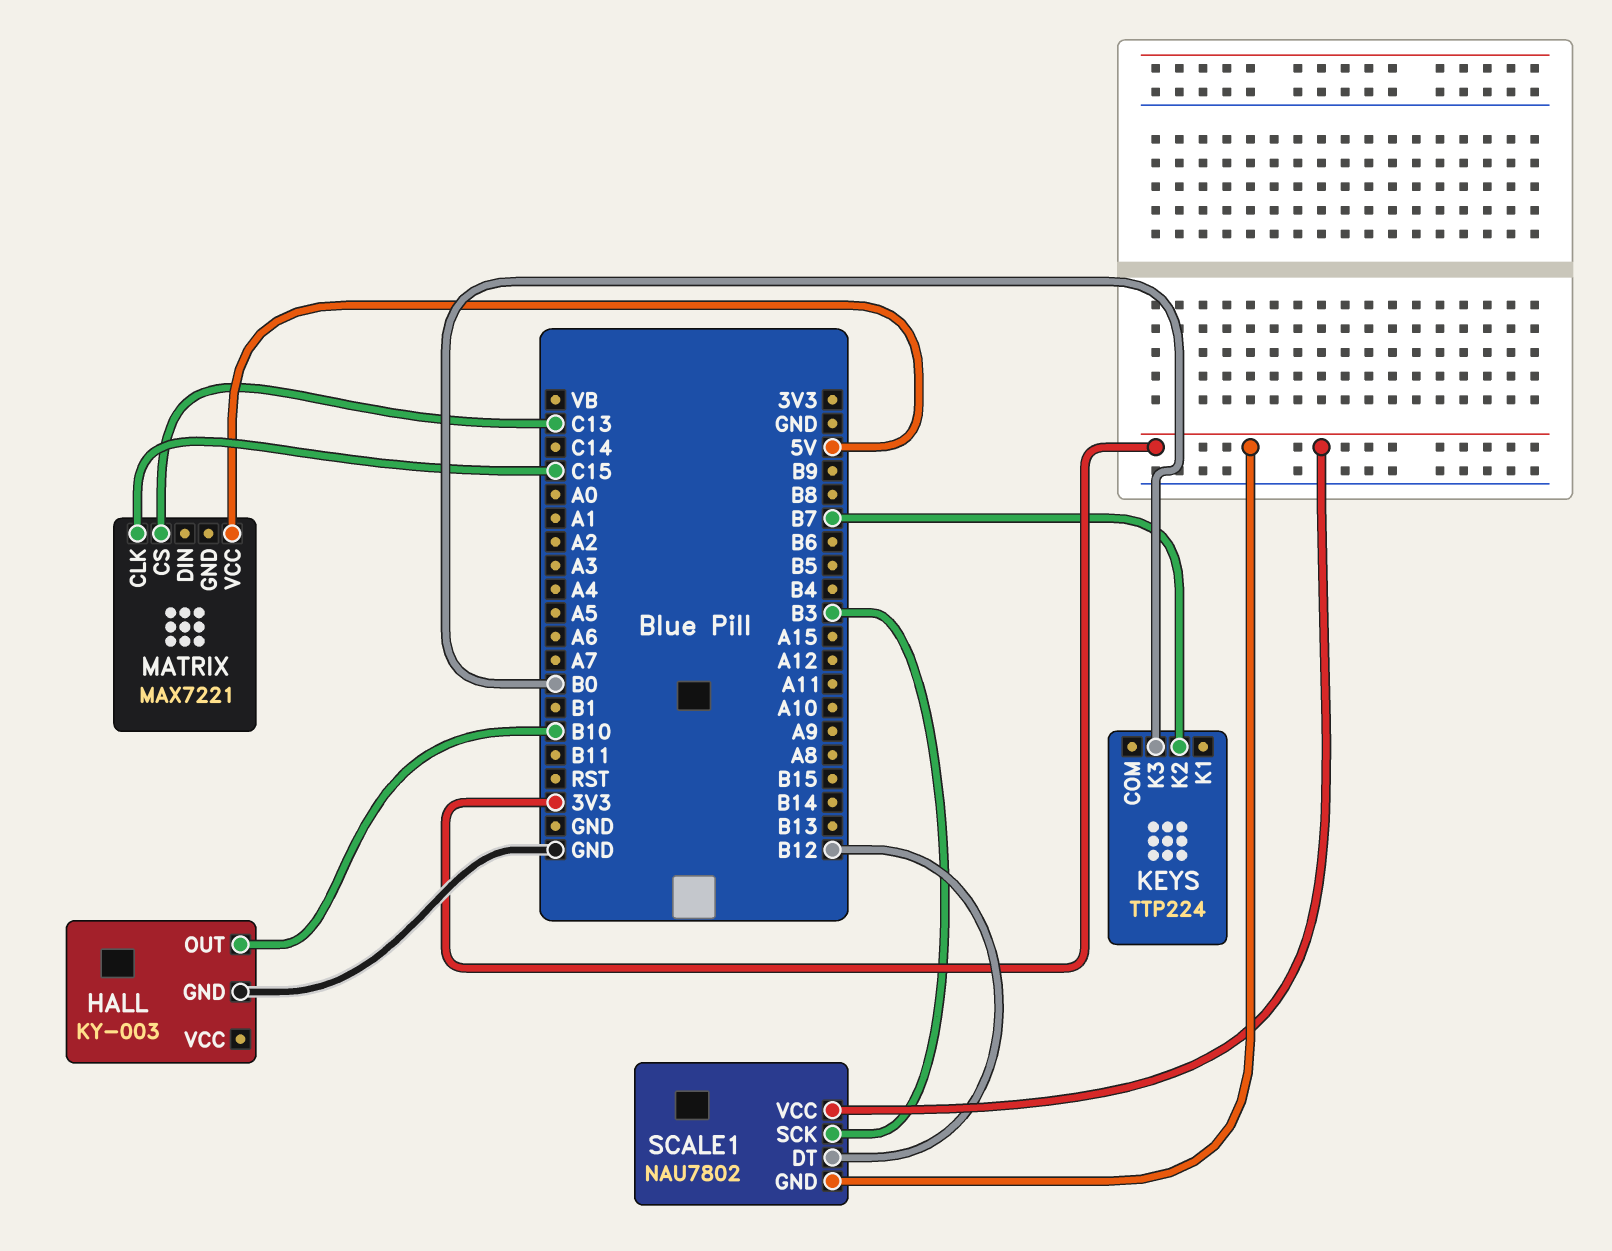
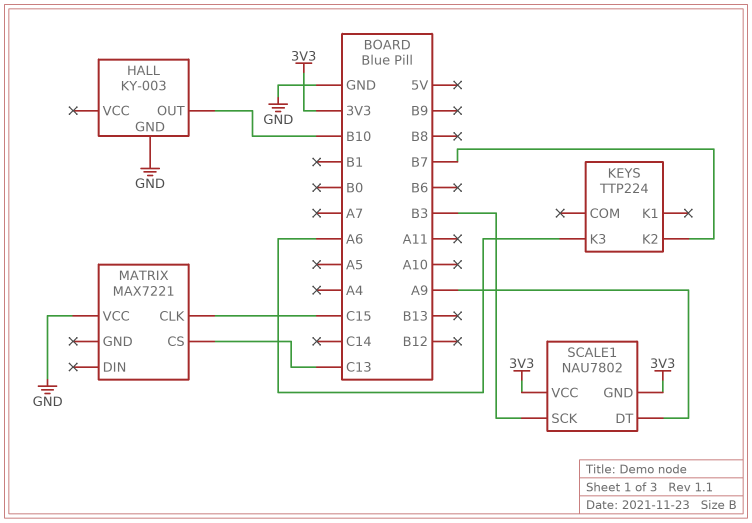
KEYS pin K3: B0 -> A6
MATRIX pin VCC: 5V -> GND
SCALE1 pin DT: B12 -> A9

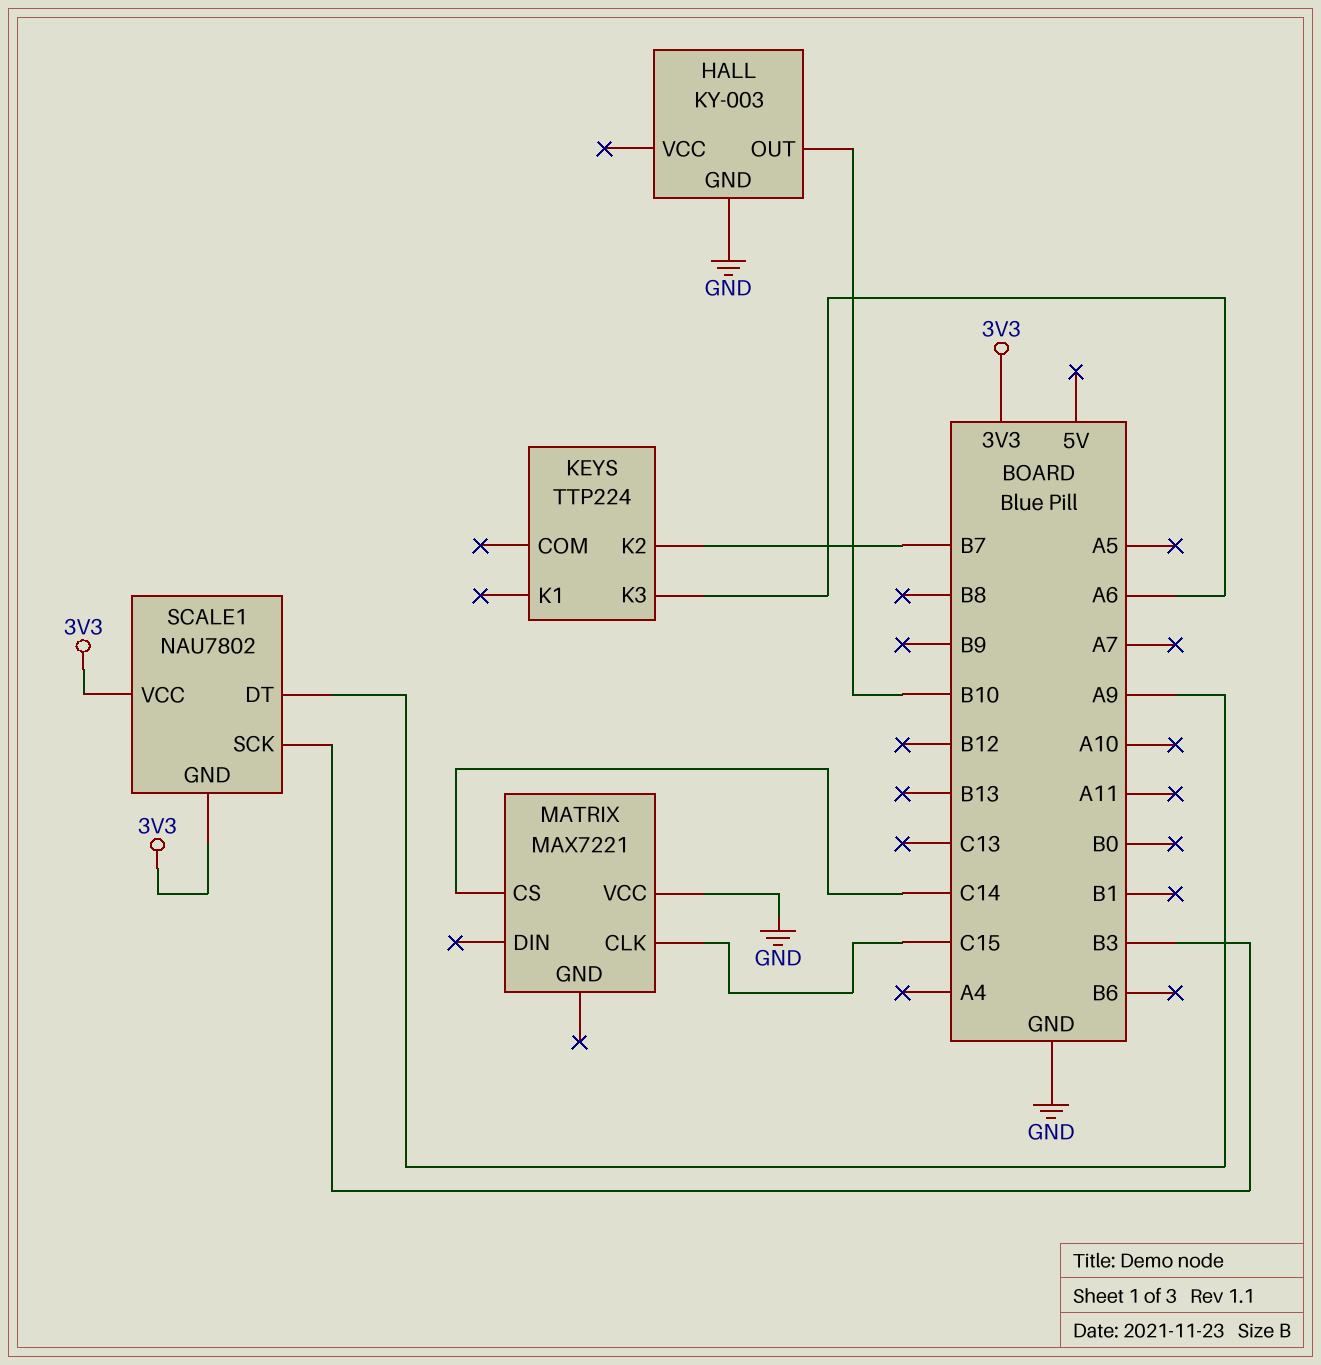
MATRIX pin CS: C13 -> C14

